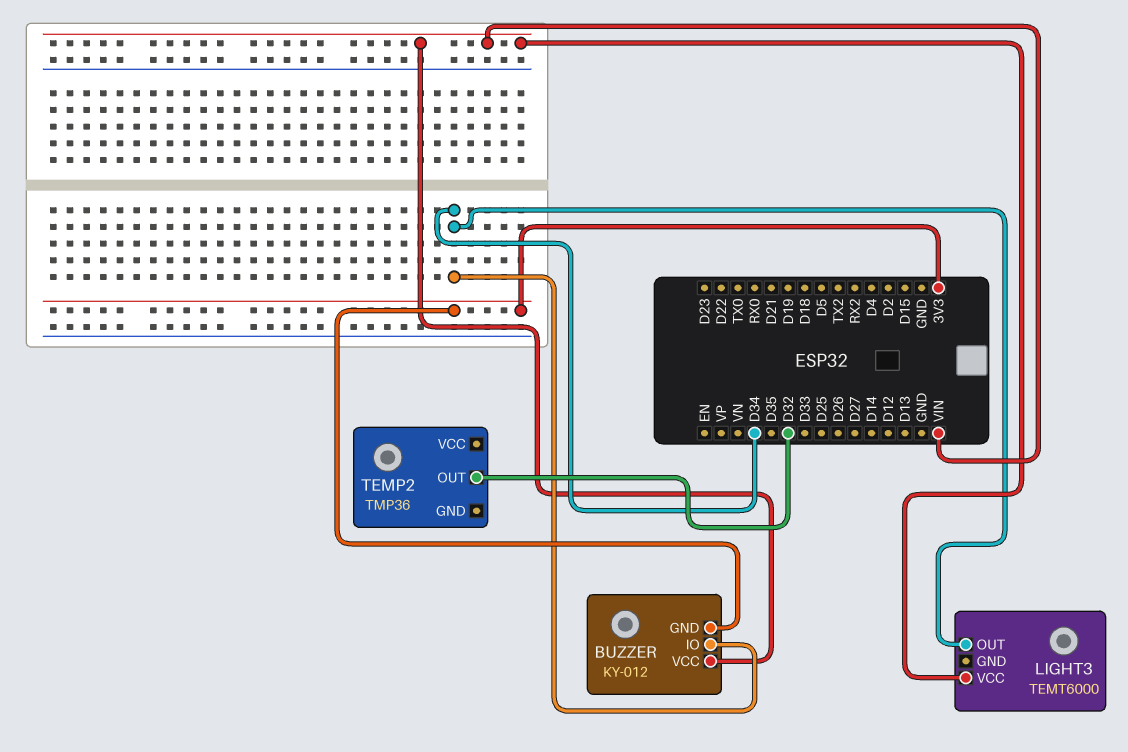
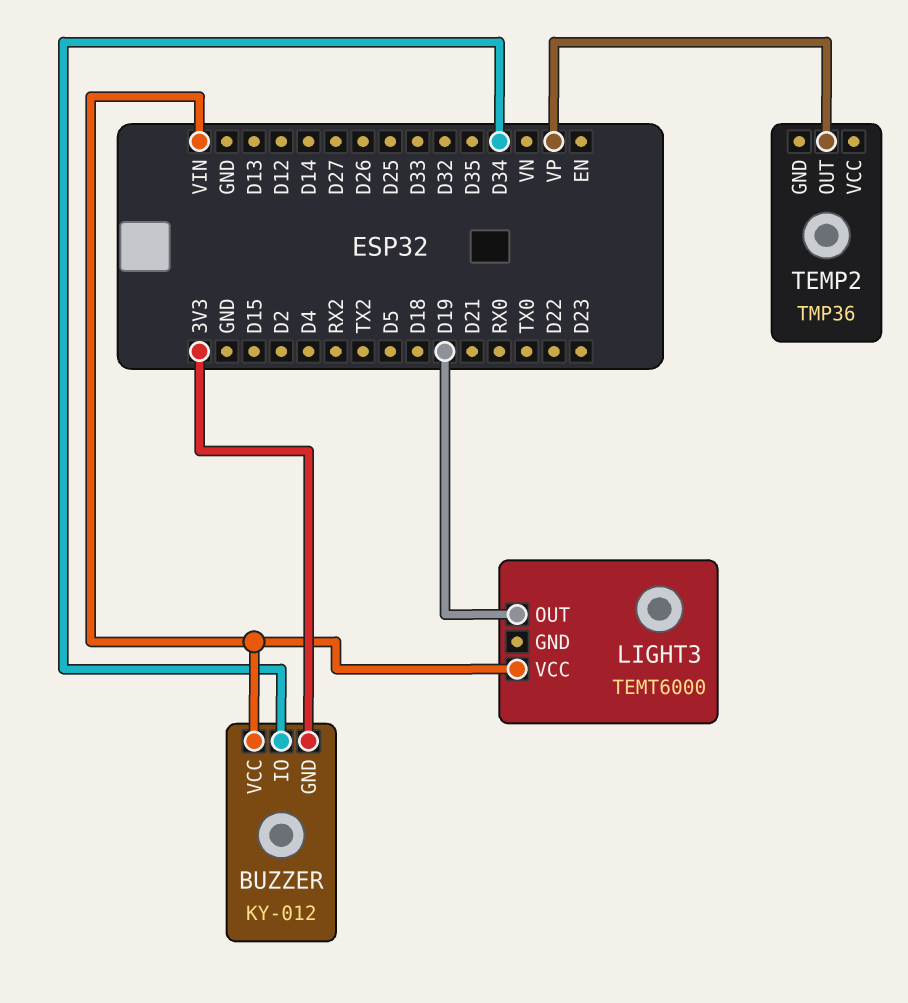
LIGHT3 pin OUT: D34 -> D19
TEMP2 pin OUT: D32 -> VP

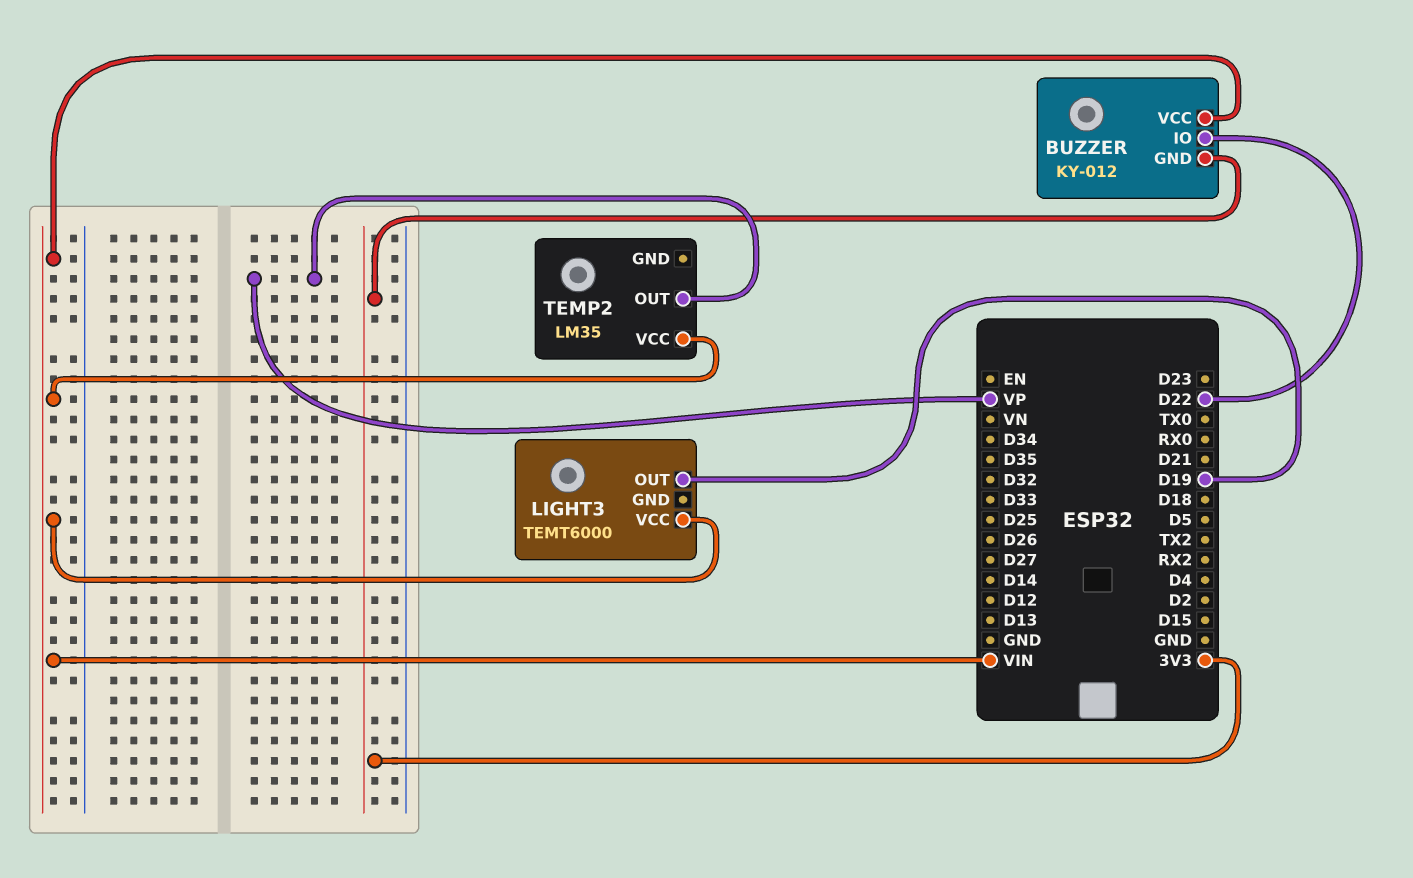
BUZZER pin IO: D34 -> D22
TEMP2: TMP36 -> LM35
TEMP2 pin VCC: none -> VIN

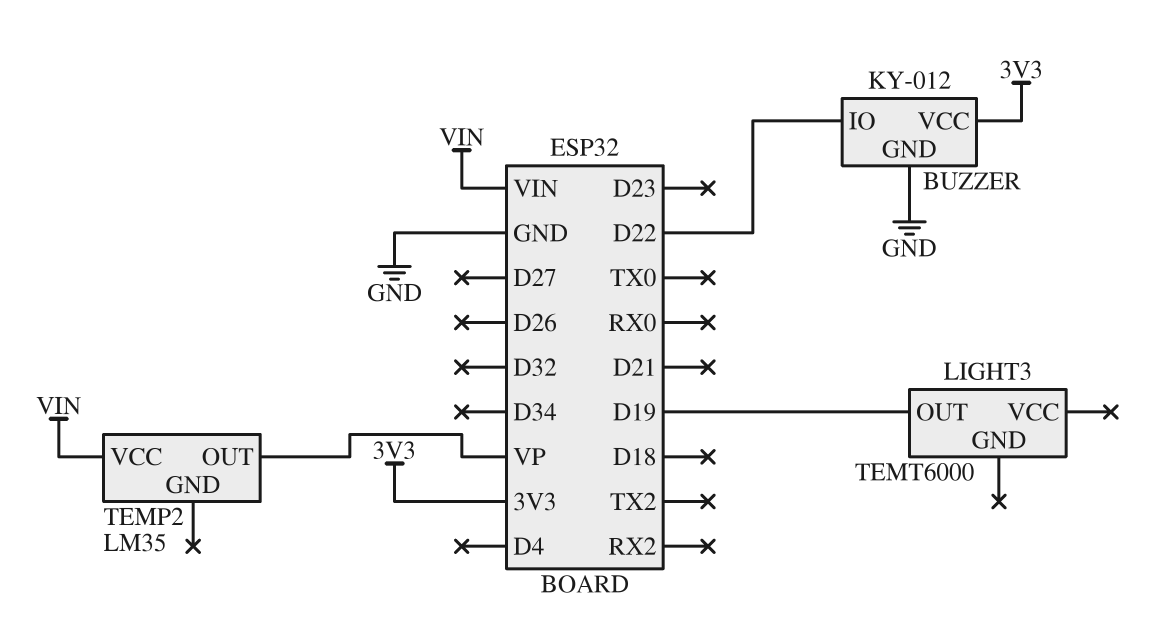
BUZZER pin GND: 3V3 -> GND
BUZZER pin VCC: VIN -> 3V3
LIGHT3 pin VCC: VIN -> none

